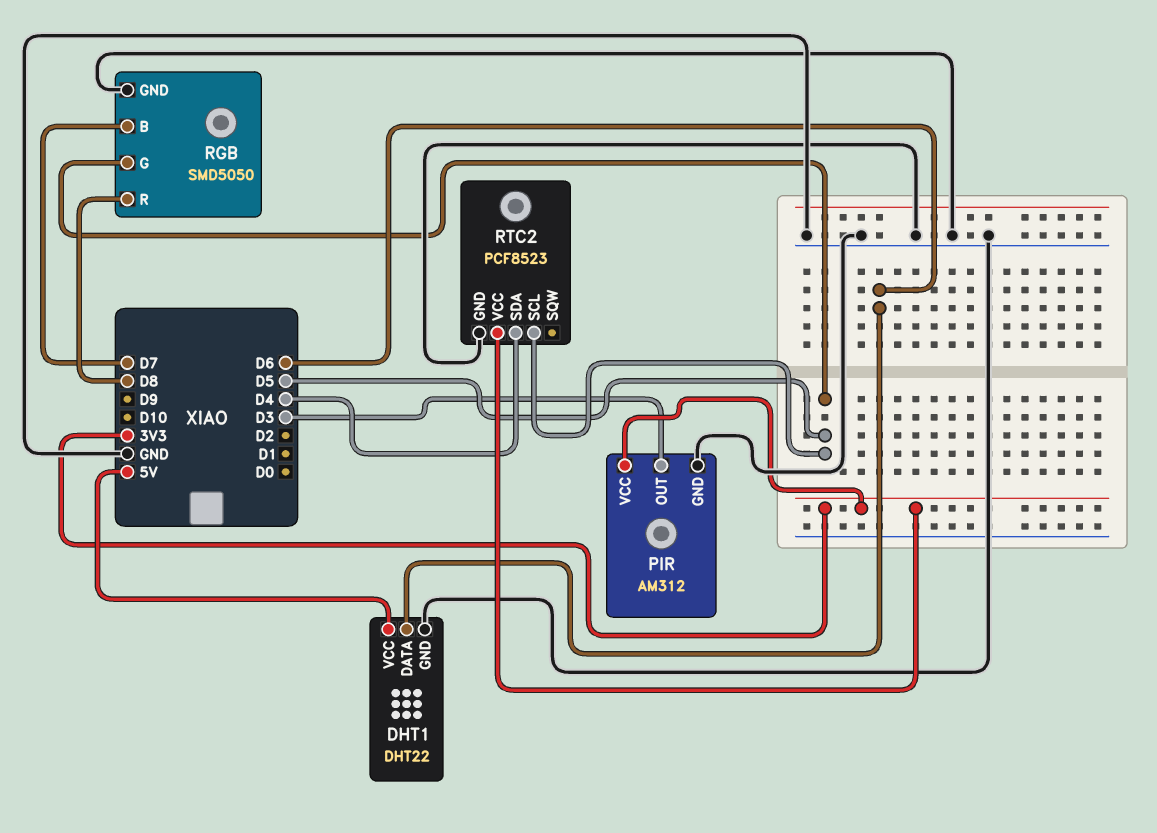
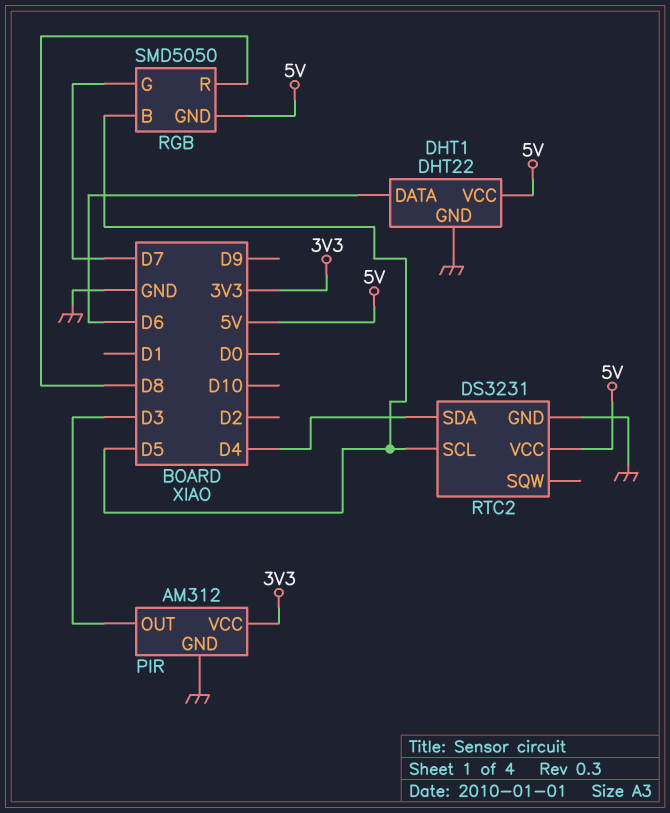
RGB pin B: D7 -> D5
RGB pin G: D5 -> D7
RGB pin GND: GND -> 5V
RTC2: PCF8523 -> DS3231
RTC2 pin VCC: 3V3 -> 5V

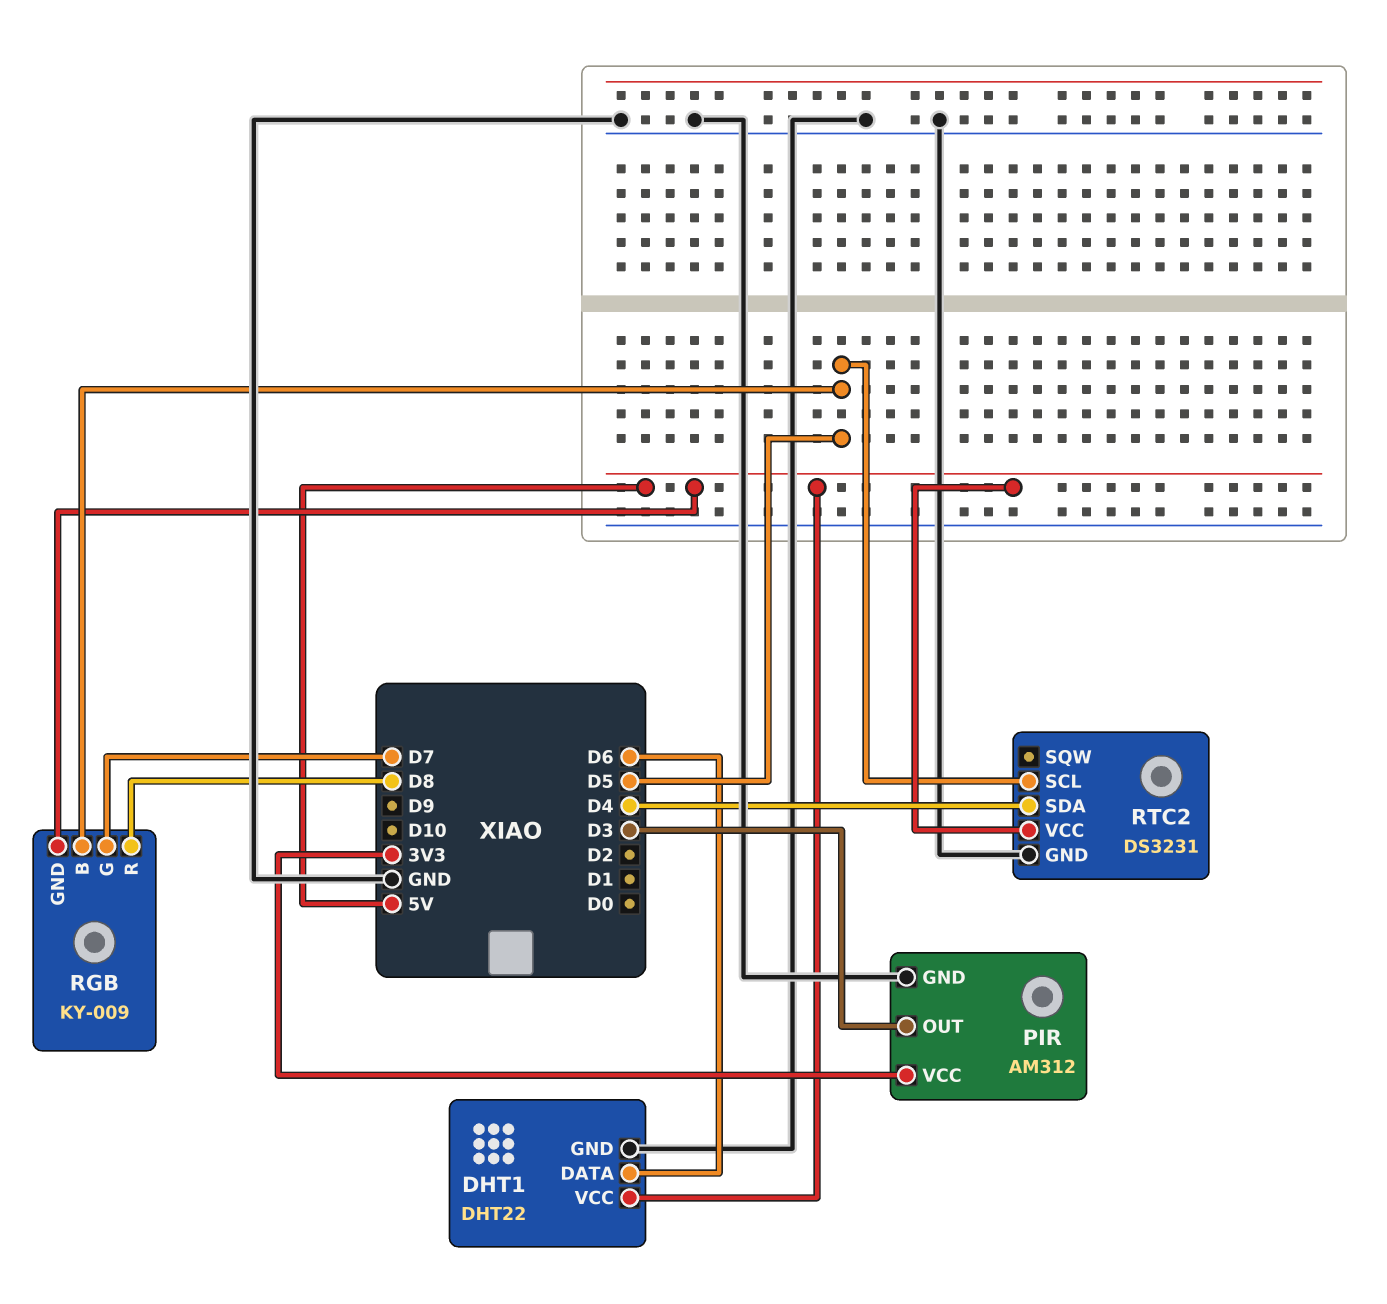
RGB: SMD5050 -> KY-009

